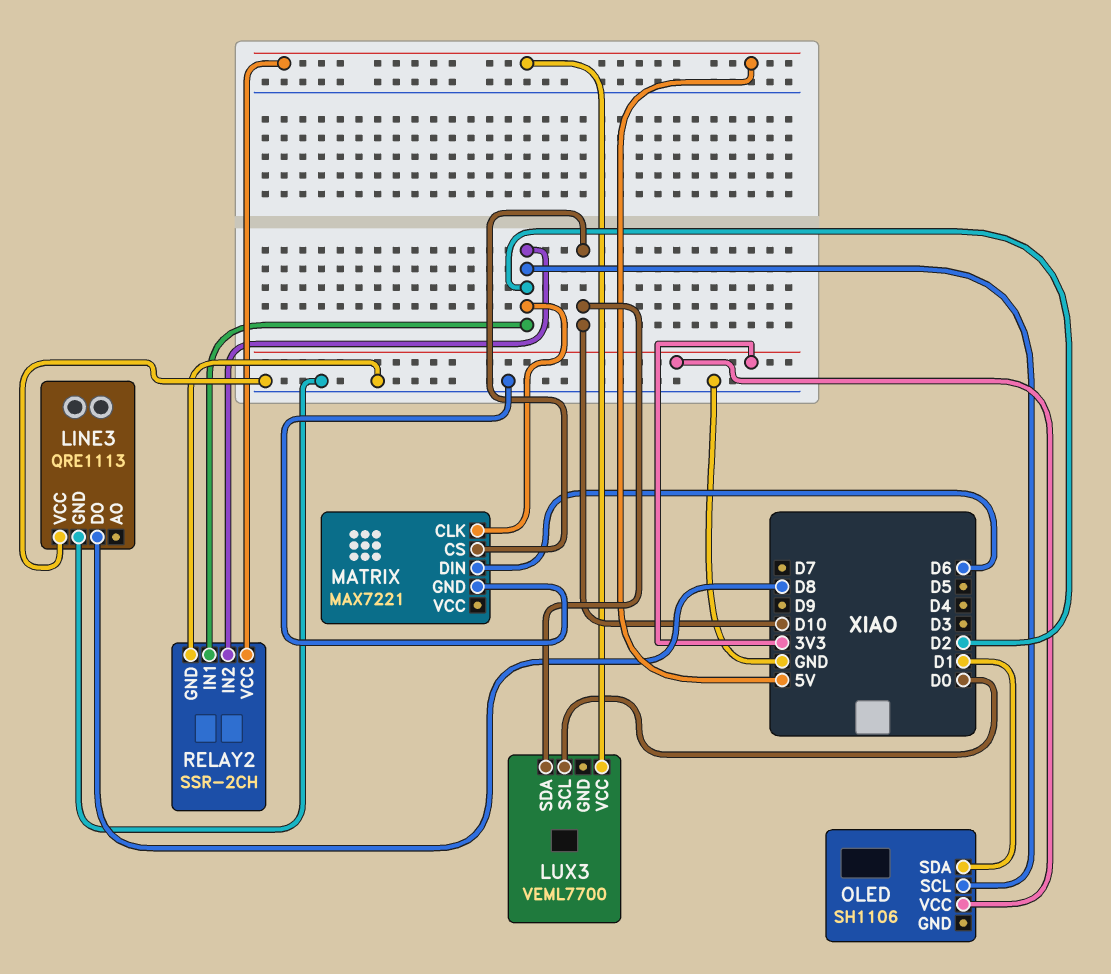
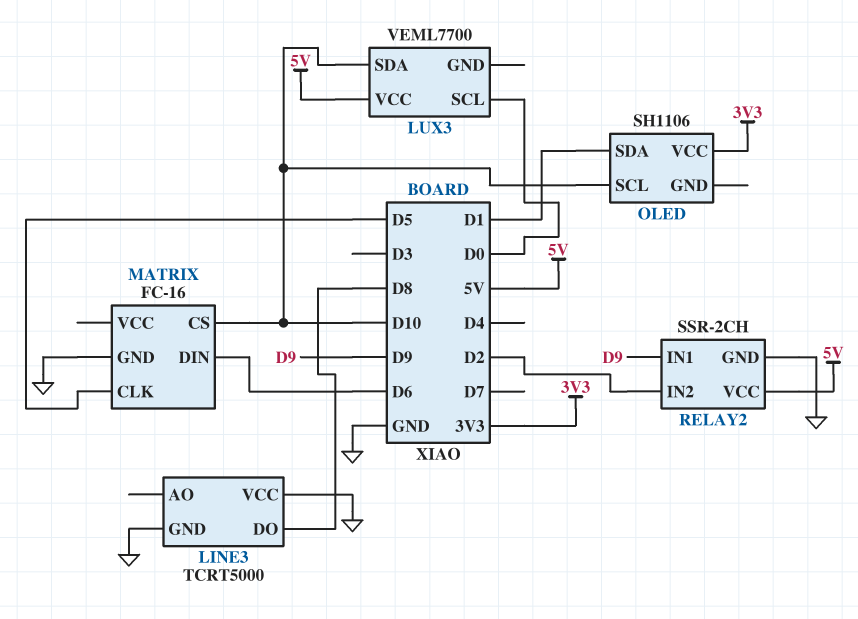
LINE3: QRE1113 -> TCRT5000
MATRIX: MAX7221 -> FC-16
MATRIX pin CLK: D2 -> D5
OLED pin SCL: D2 -> D10
RELAY2 pin IN1: D2 -> D9

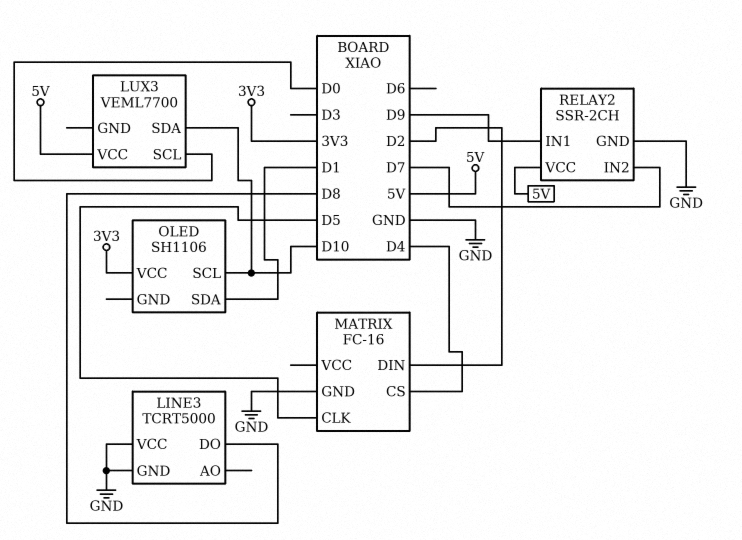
MATRIX pin CS: D10 -> D4
MATRIX pin DIN: D6 -> D2
RELAY2 pin IN2: D2 -> D7

